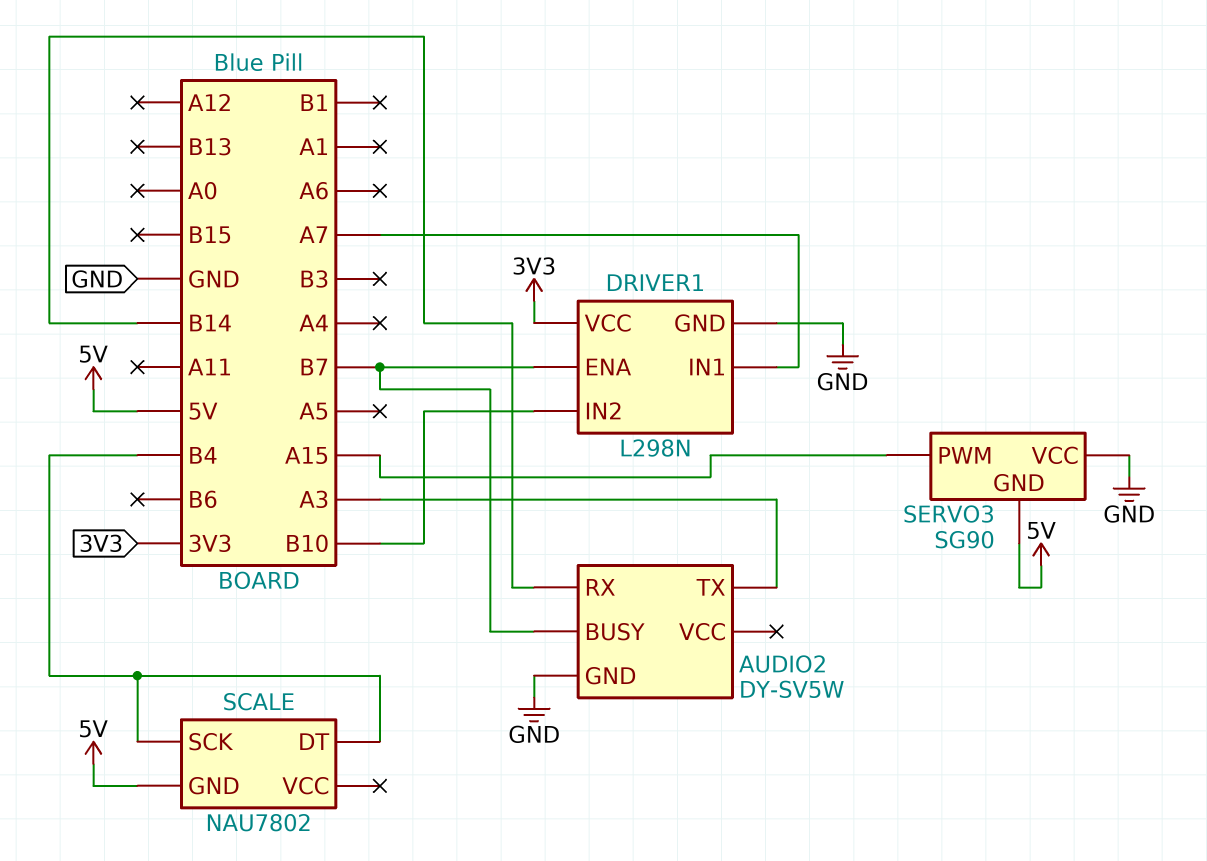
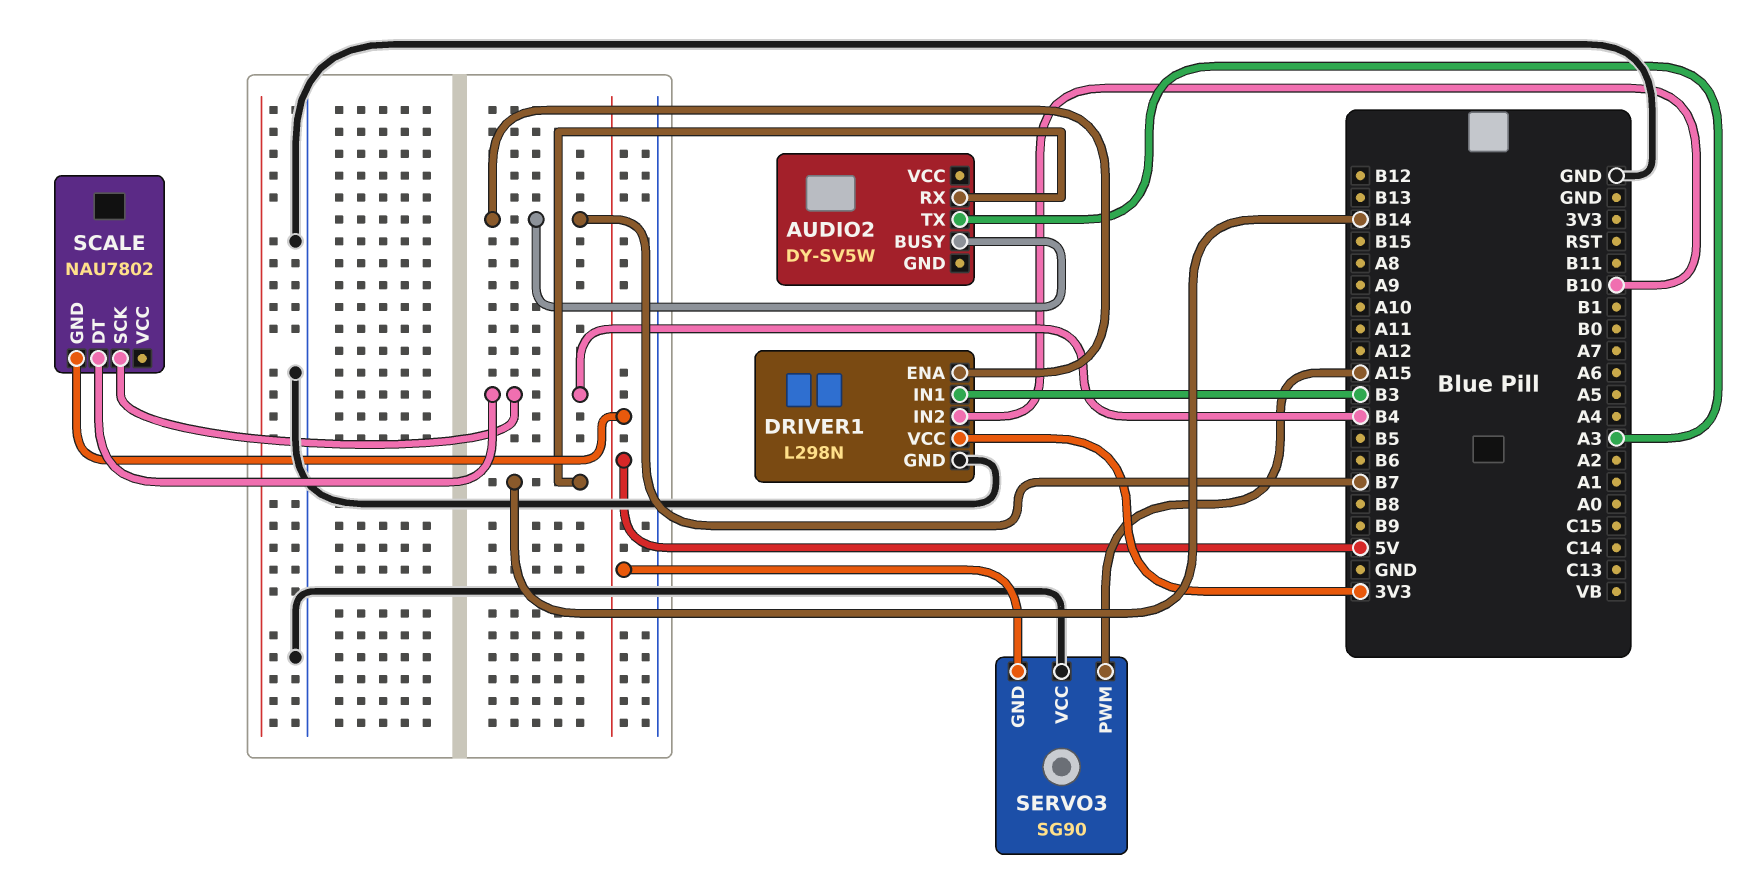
AUDIO2 pin GND: GND -> none
DRIVER1 pin IN1: A7 -> B3

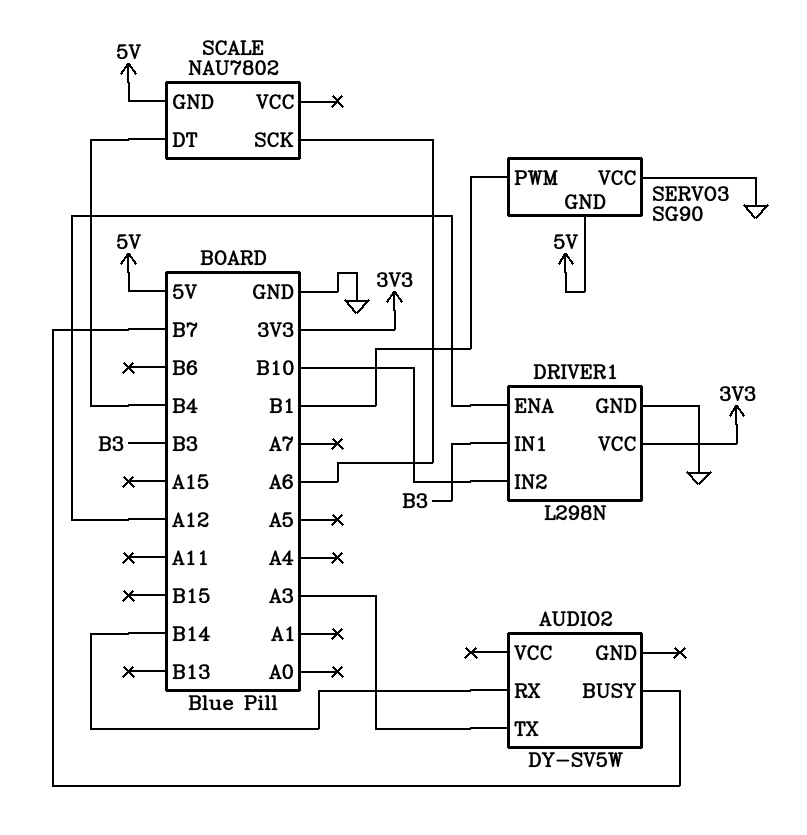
DRIVER1 pin ENA: B7 -> A12
SCALE pin SCK: B4 -> A6
SERVO3 pin PWM: A15 -> B1

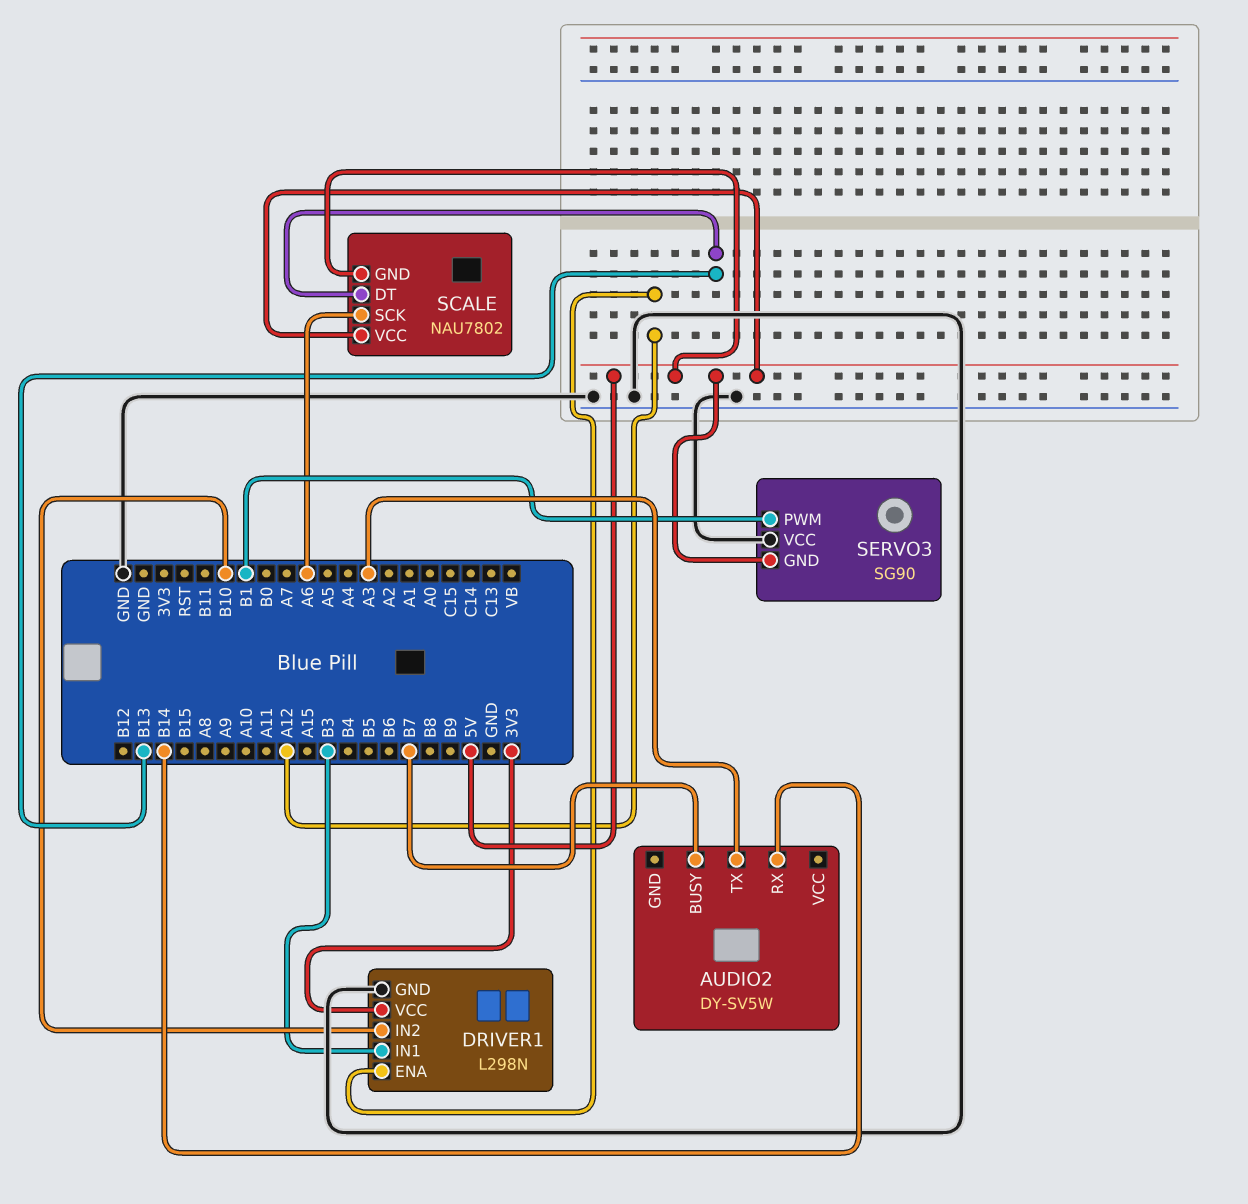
SCALE pin DT: B4 -> B13
SCALE pin VCC: none -> 5V

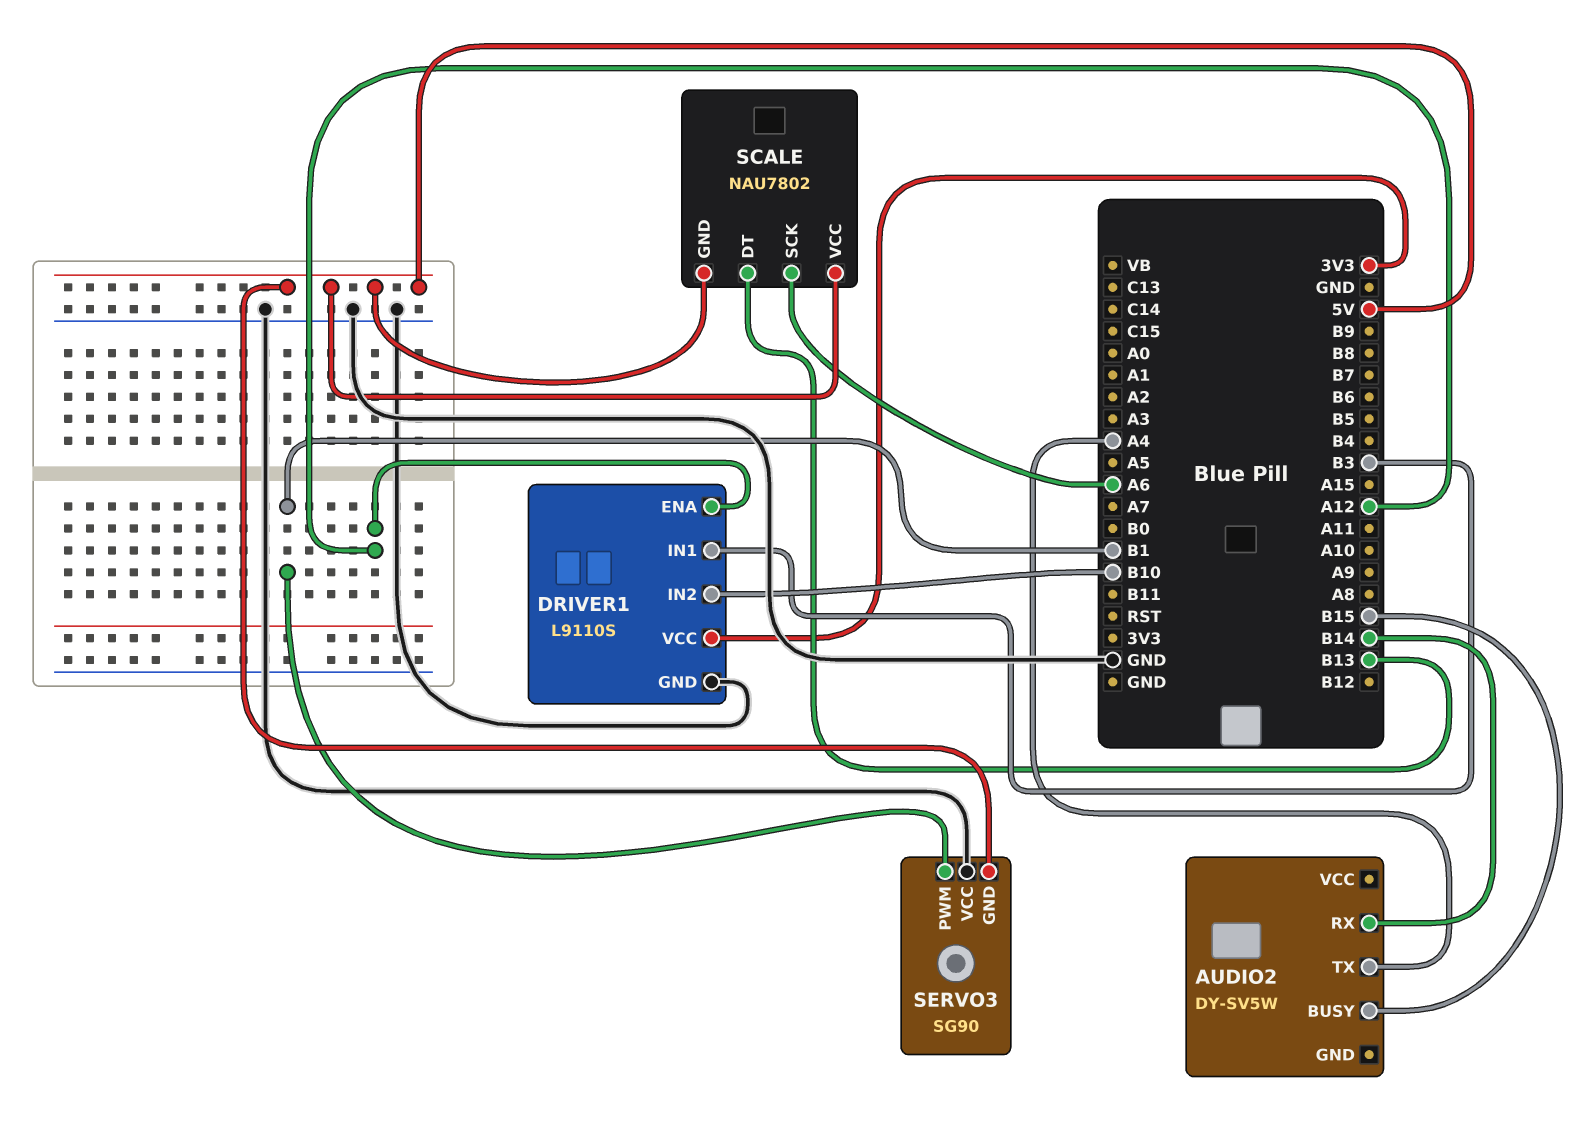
AUDIO2 pin BUSY: B7 -> B15
AUDIO2 pin TX: A3 -> A4
DRIVER1: L298N -> L9110S

